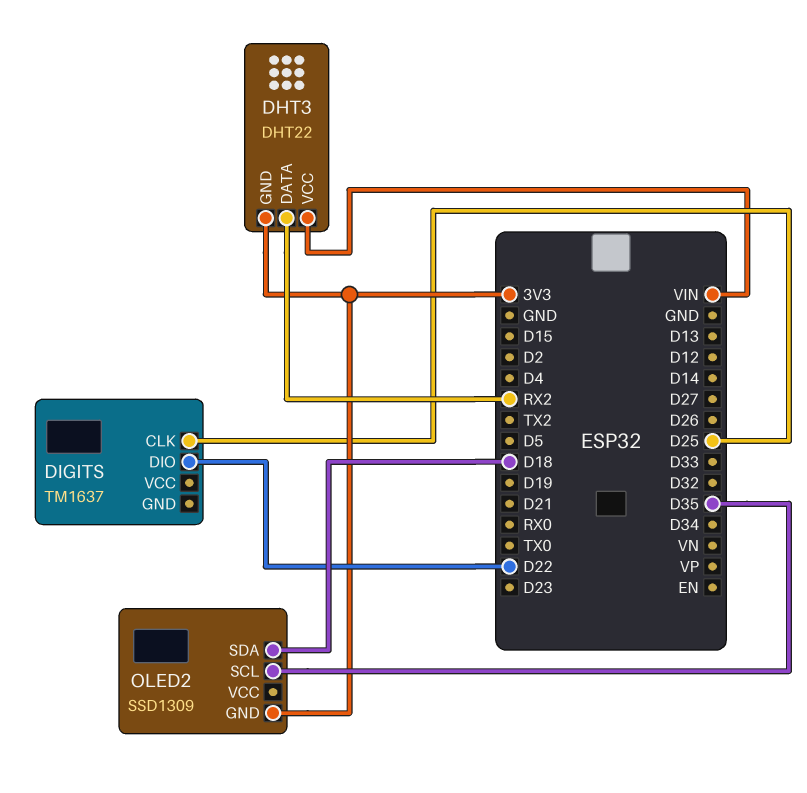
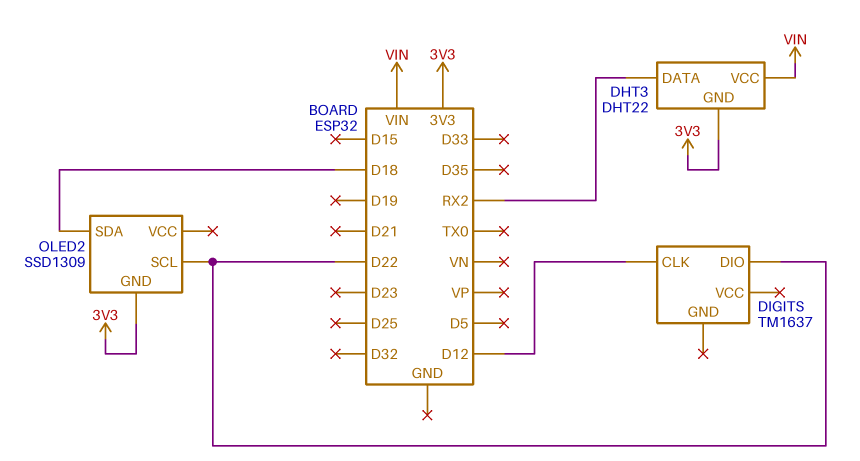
DIGITS pin CLK: D25 -> D12
OLED2 pin SCL: D35 -> D22

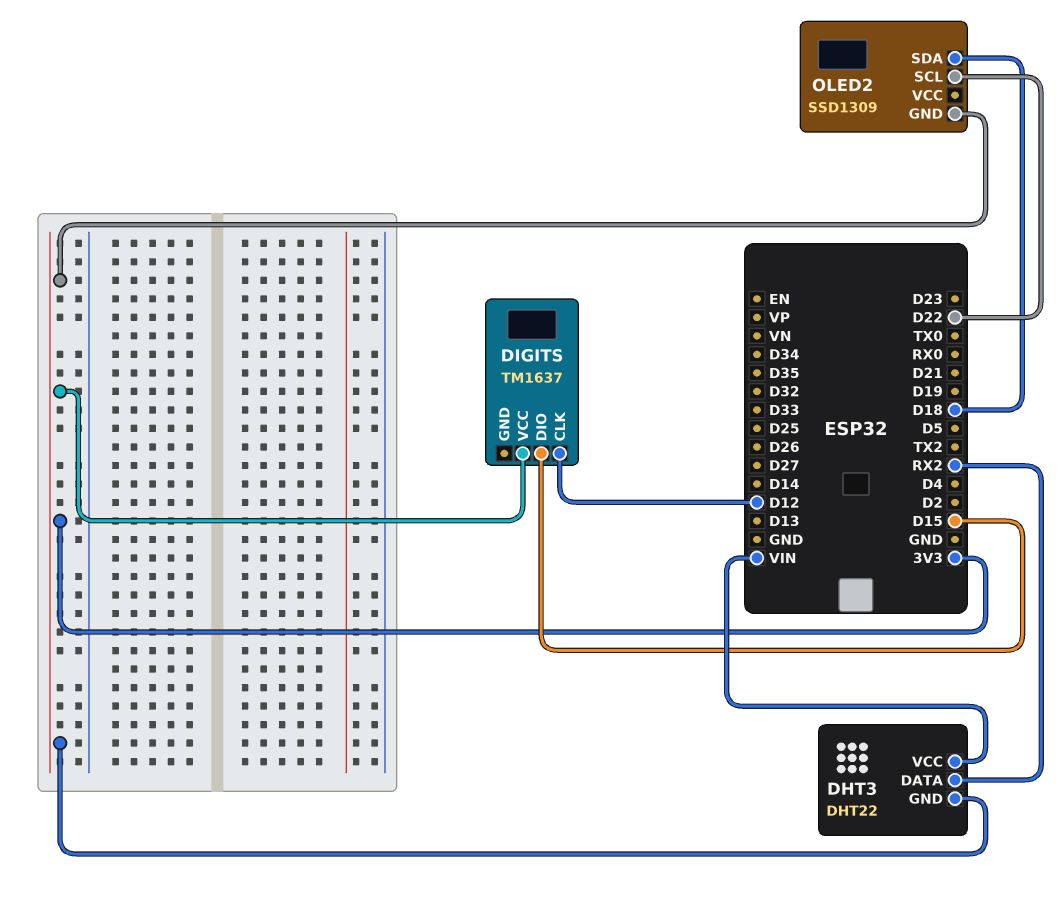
DIGITS pin DIO: D22 -> D15
DIGITS pin VCC: none -> 3V3

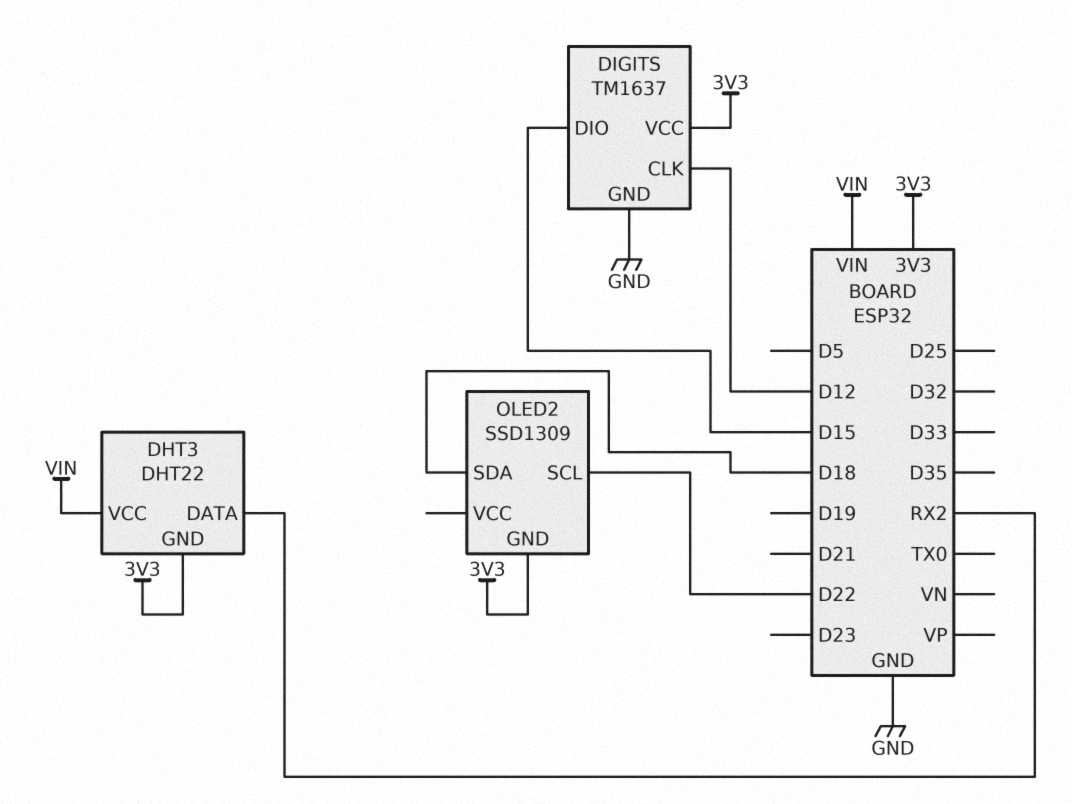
DIGITS pin GND: none -> GND

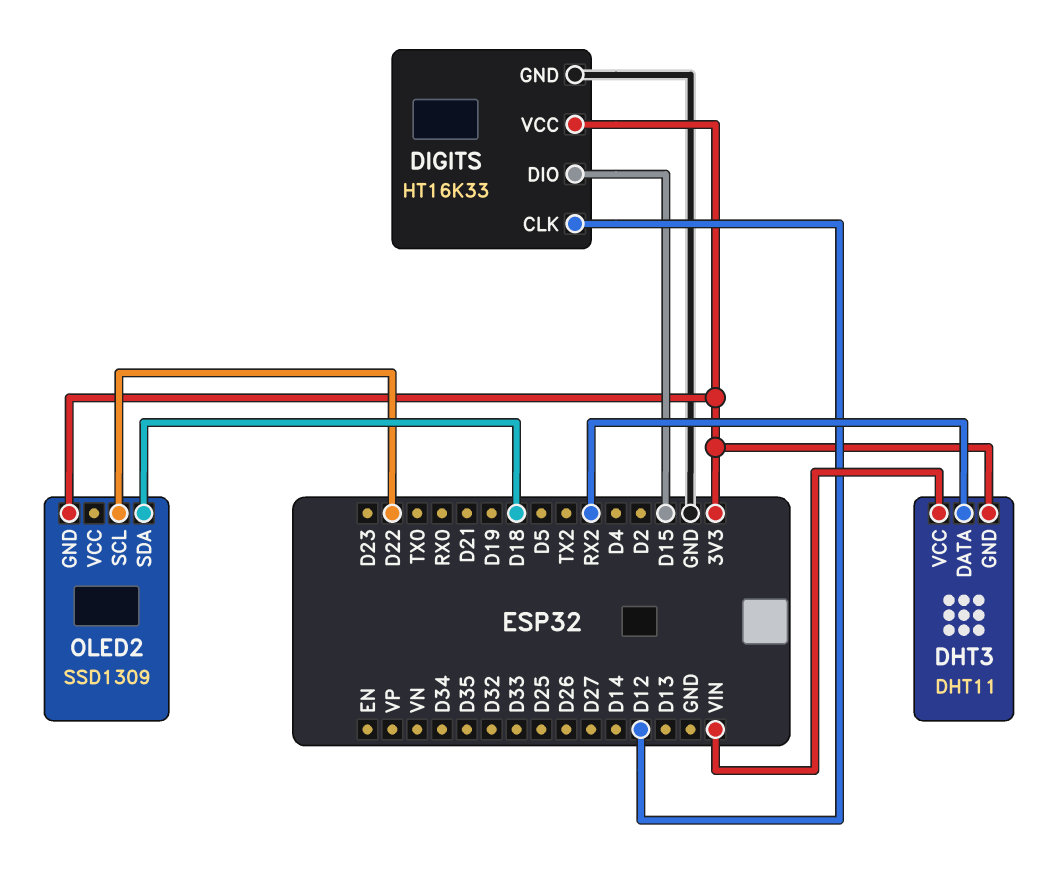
DHT3: DHT22 -> DHT11
DIGITS: TM1637 -> HT16K33

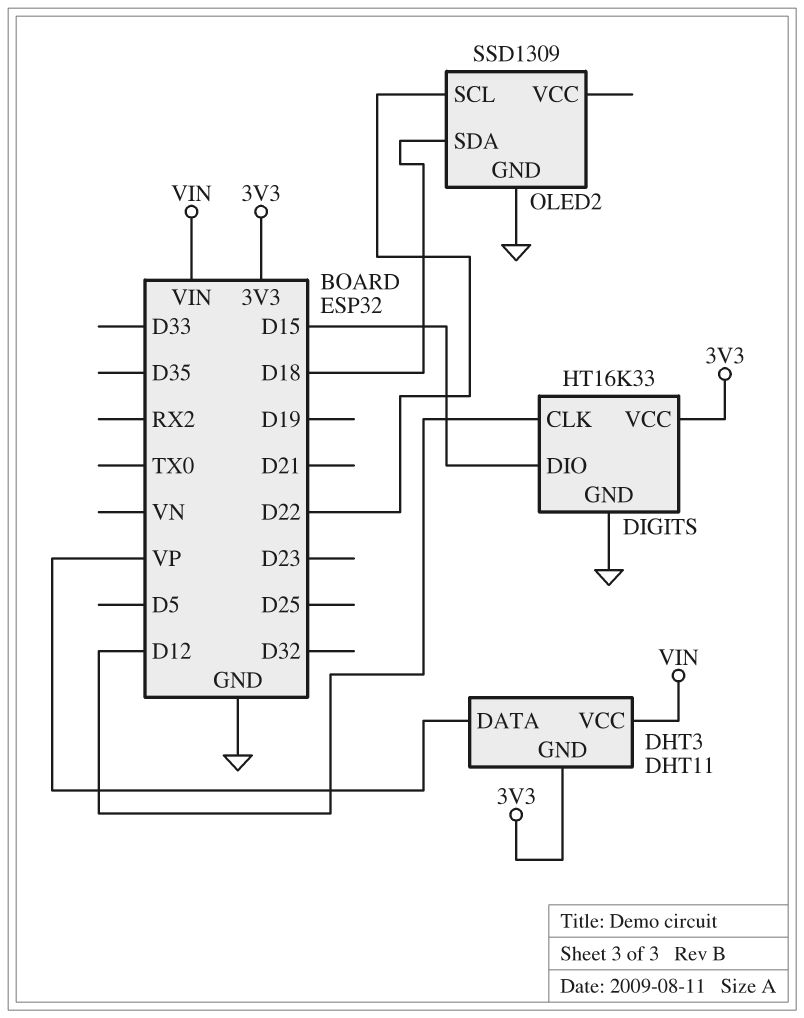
DHT3 pin DATA: RX2 -> VP
OLED2 pin GND: 3V3 -> GND

